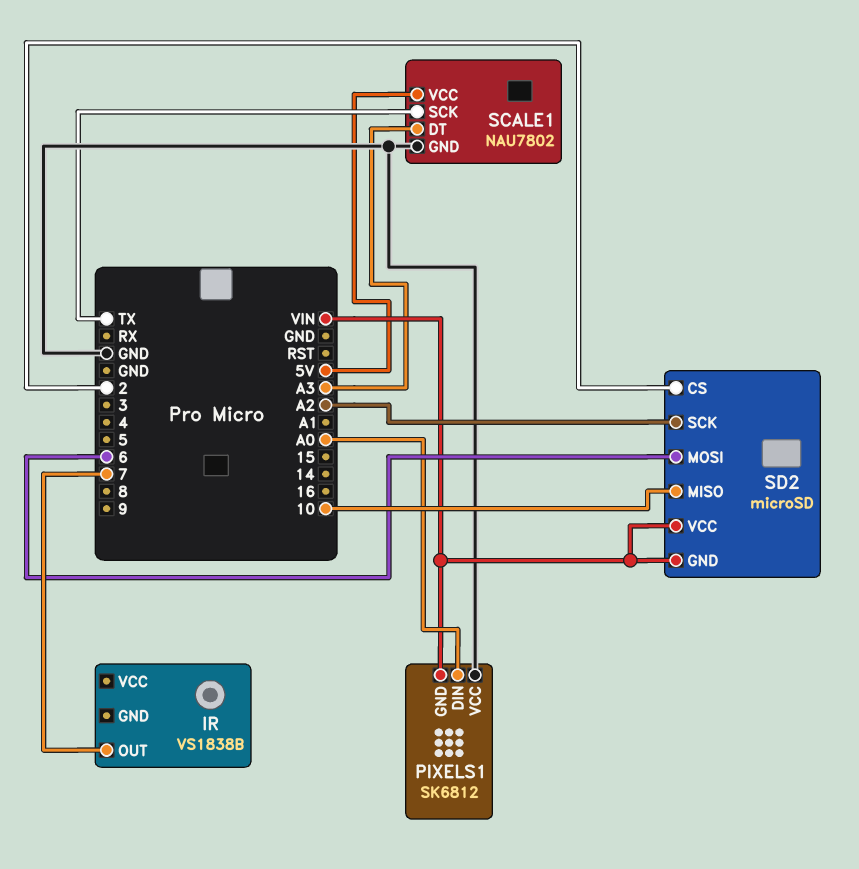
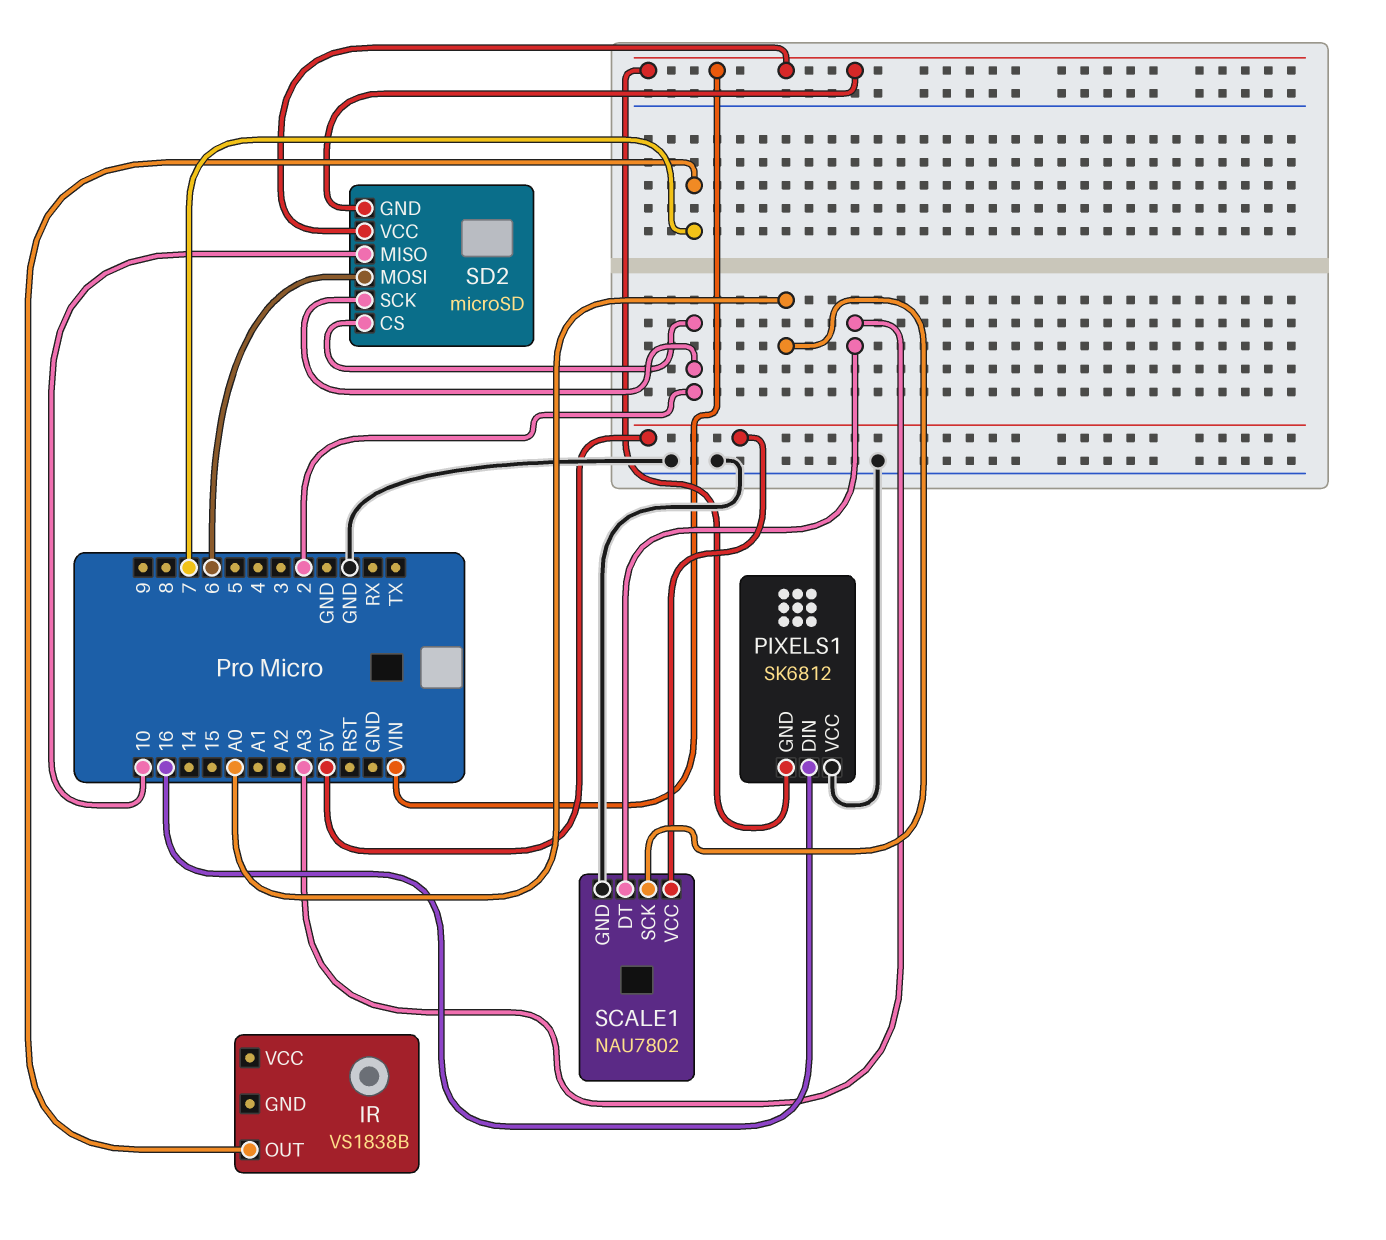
PIXELS1 pin DIN: A0 -> 16
SCALE1 pin SCK: TX -> A0
SD2 pin SCK: A2 -> 2

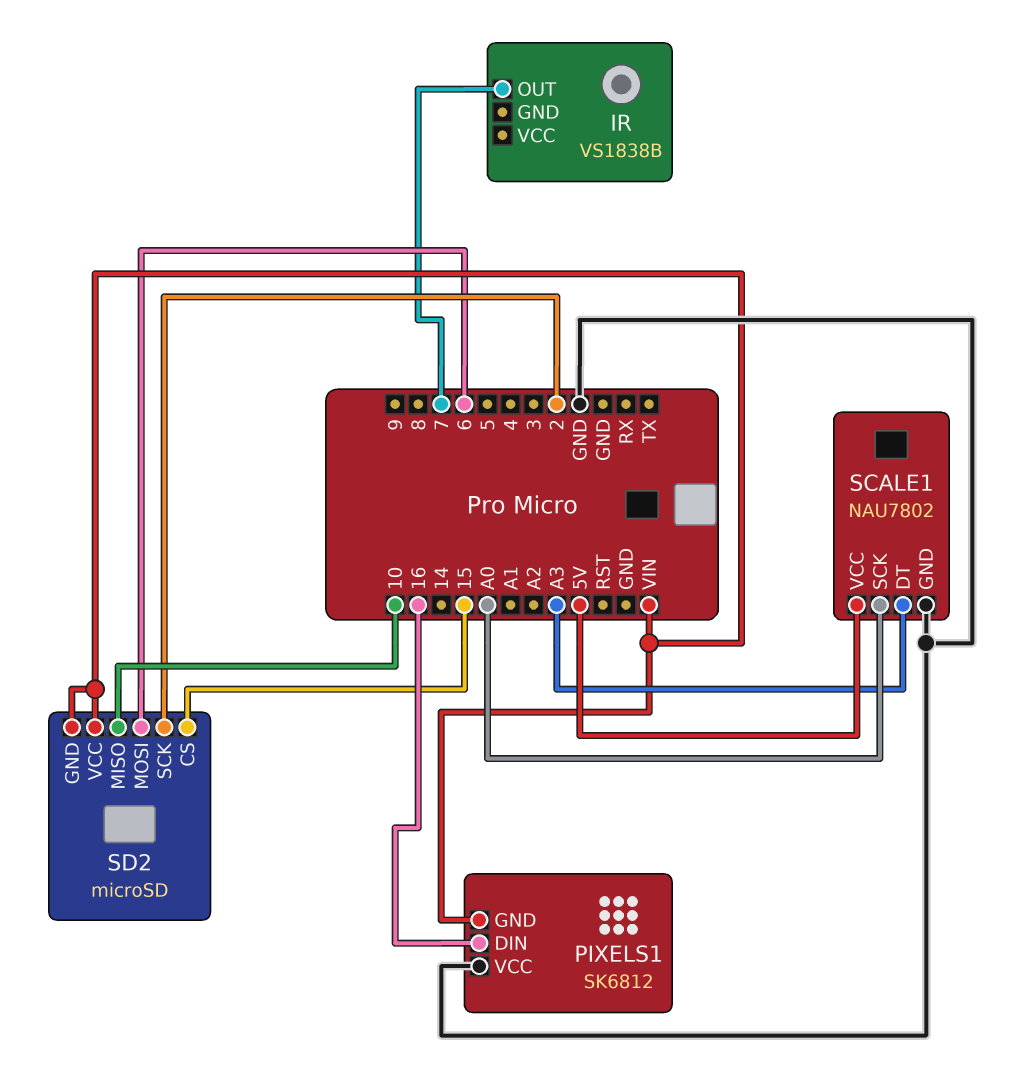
SD2 pin CS: 2 -> 15

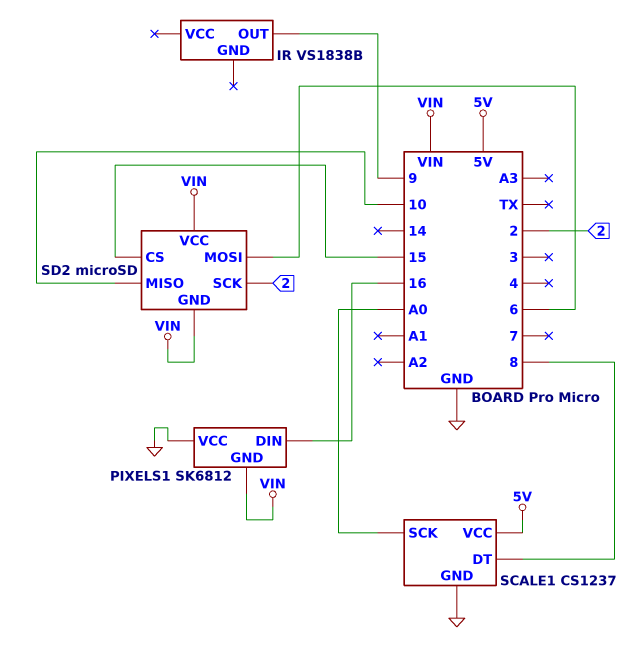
IR pin OUT: 7 -> 9
SCALE1: NAU7802 -> CS1237
SCALE1 pin DT: A3 -> 8

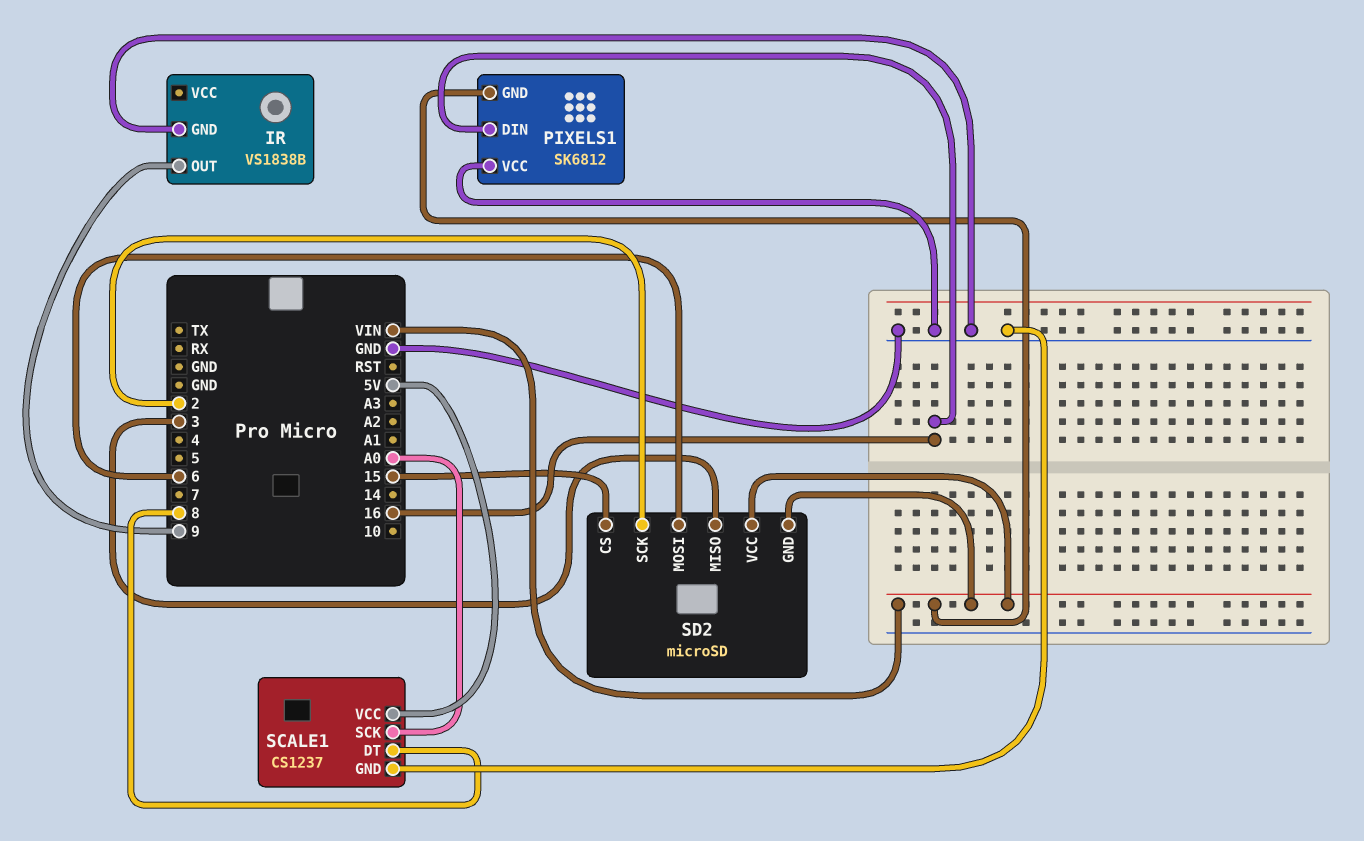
IR pin GND: none -> GND
SD2 pin MISO: 10 -> 3

